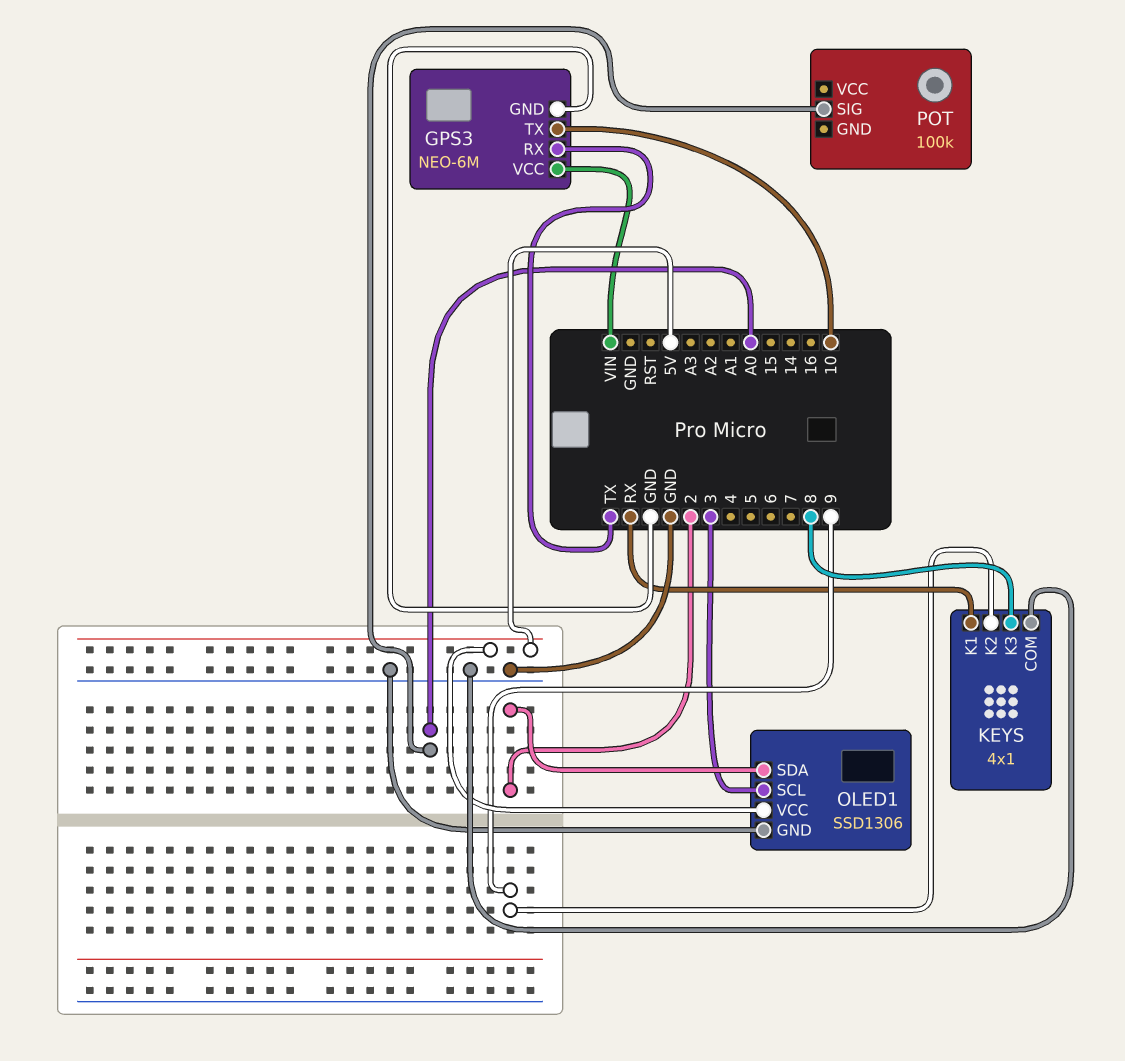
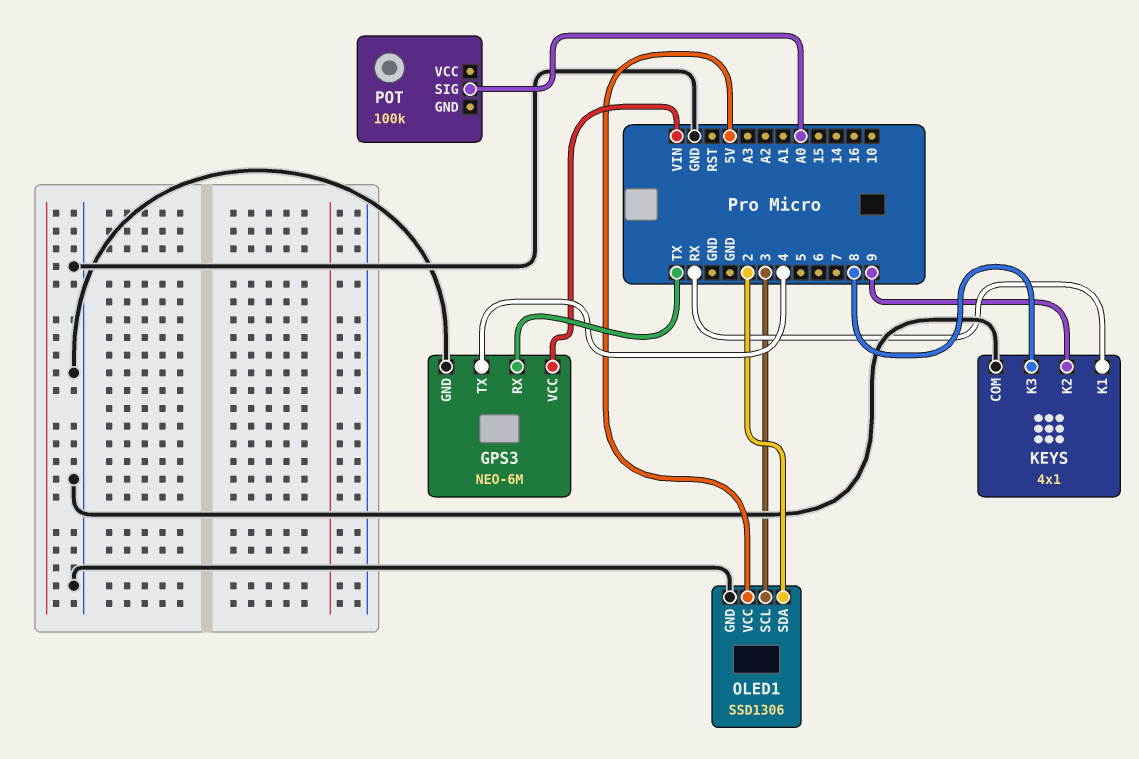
GPS3 pin TX: 10 -> 4

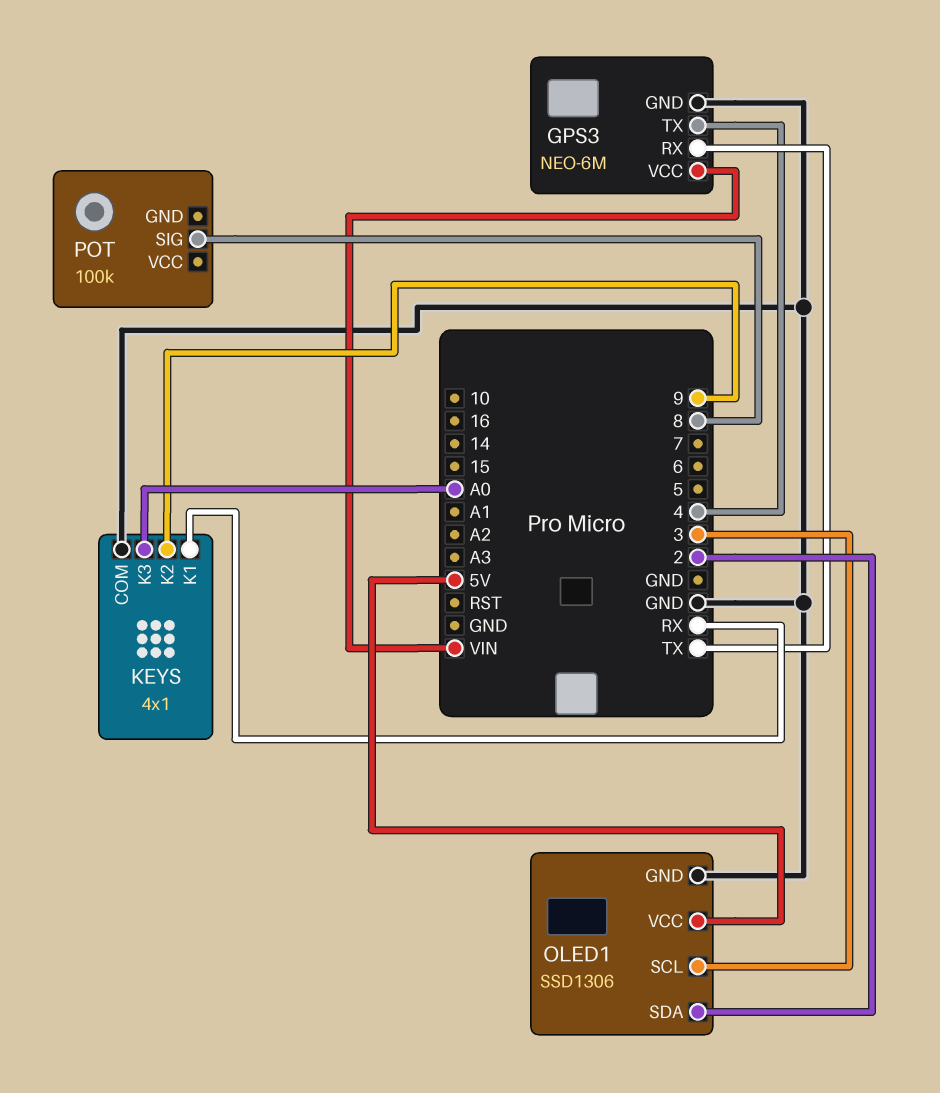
KEYS pin K3: 8 -> A0
POT pin SIG: A0 -> 8

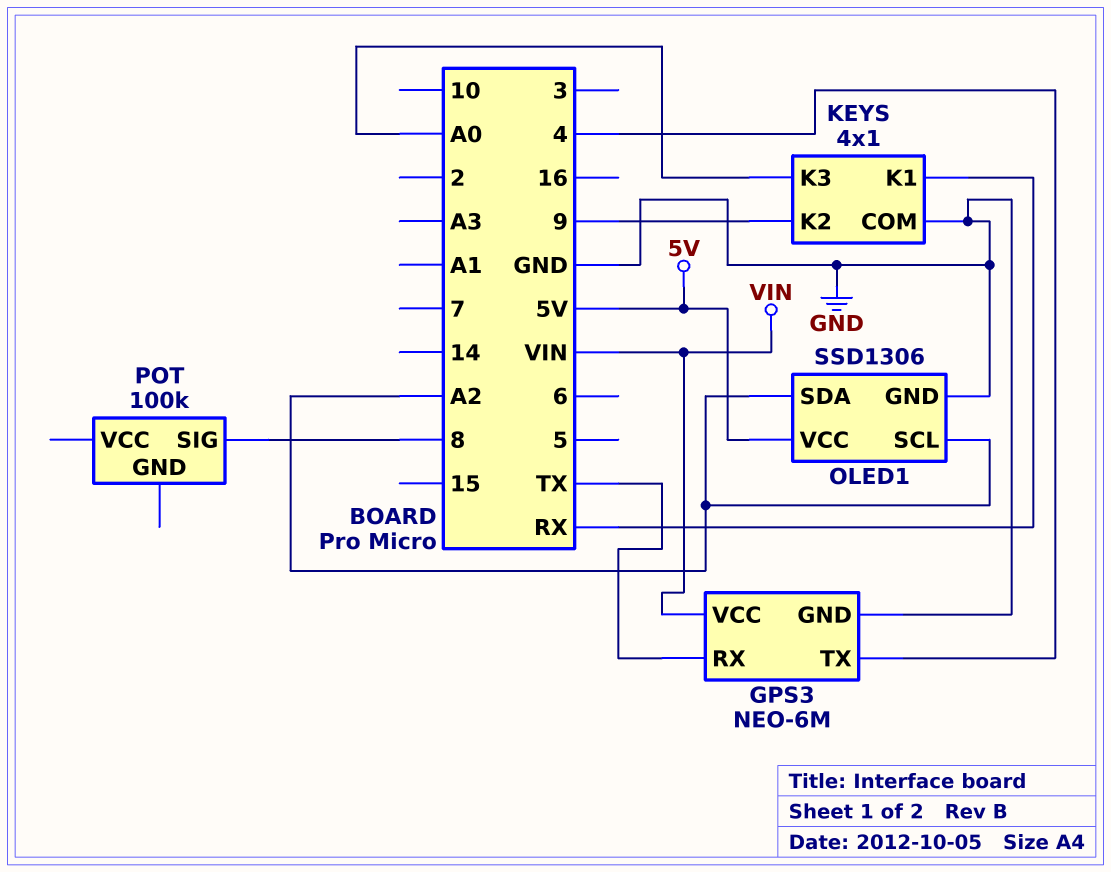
OLED1 pin SCL: 3 -> A2
OLED1 pin SDA: 2 -> A2

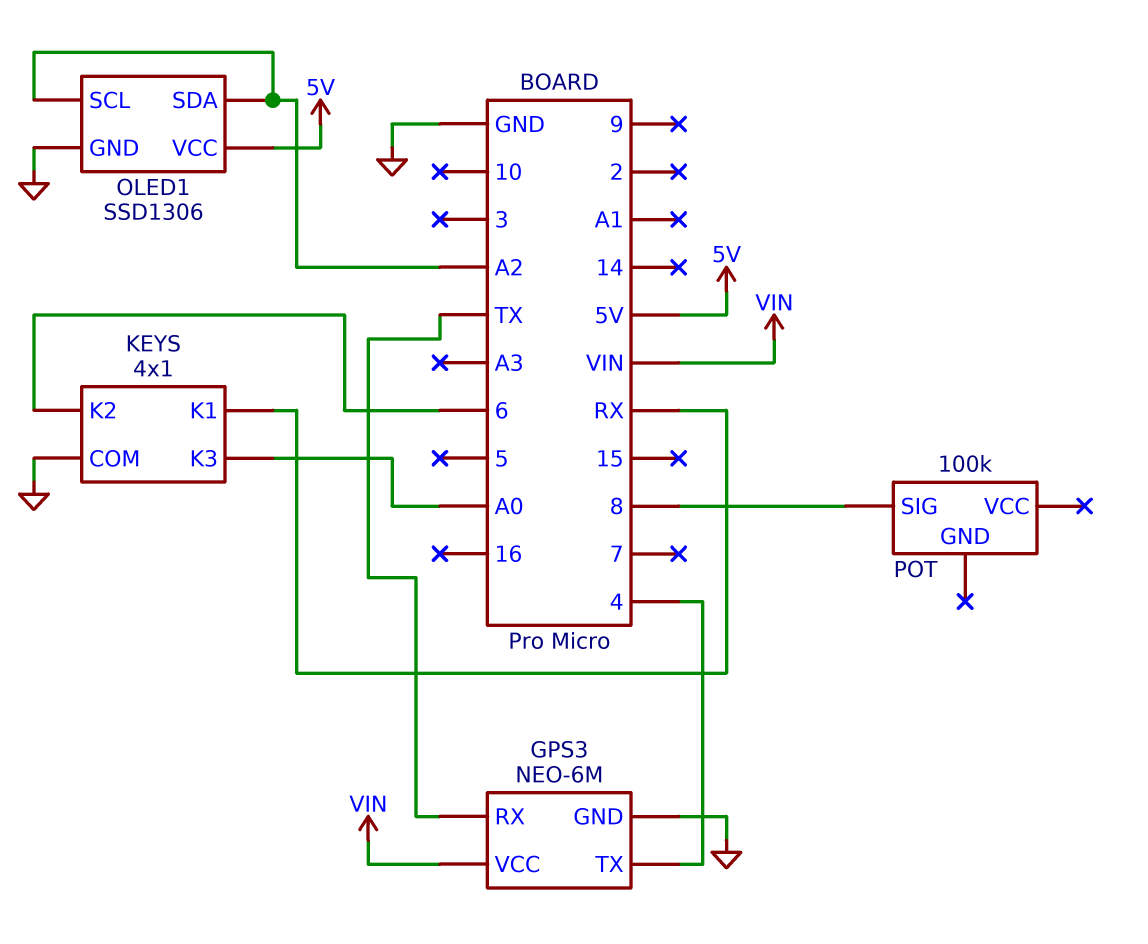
KEYS pin K2: 9 -> 6

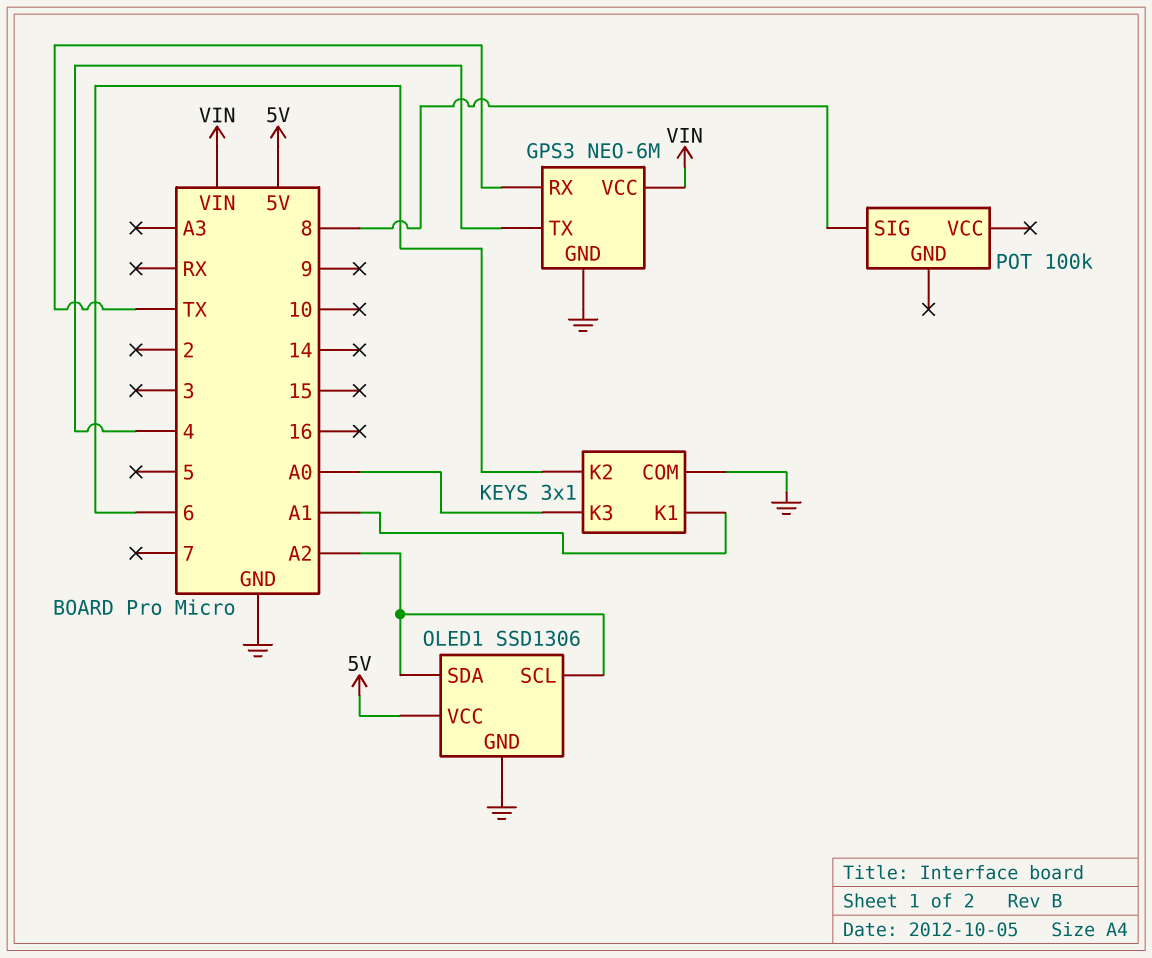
KEYS: 4x1 -> 3x1
KEYS pin K1: RX -> A1

